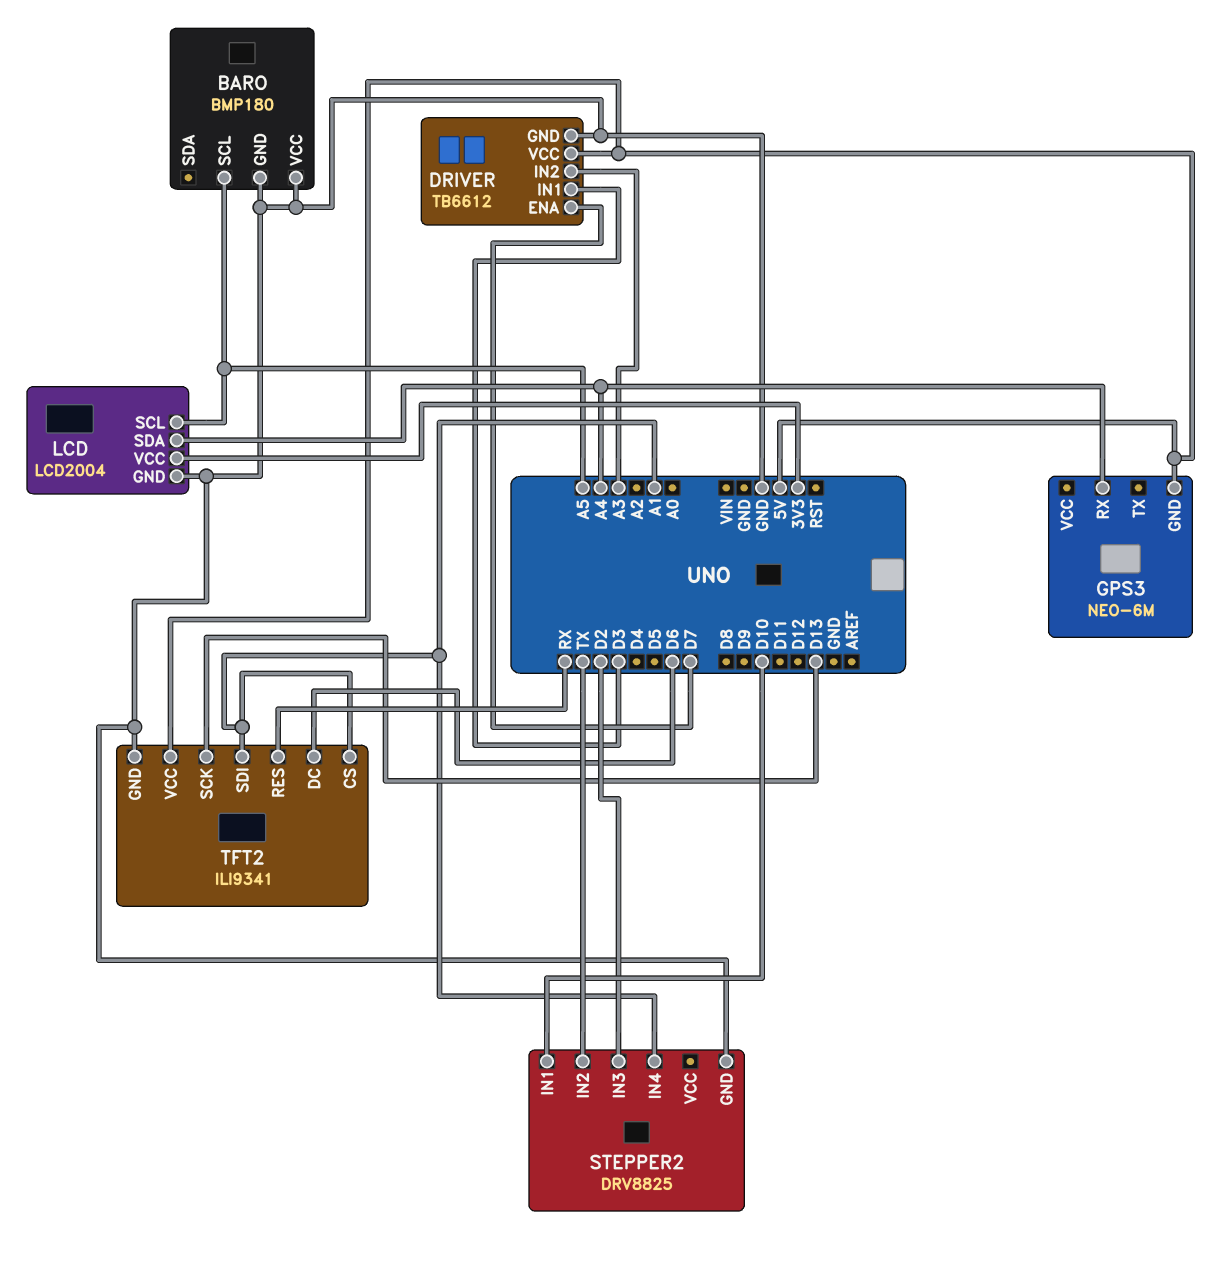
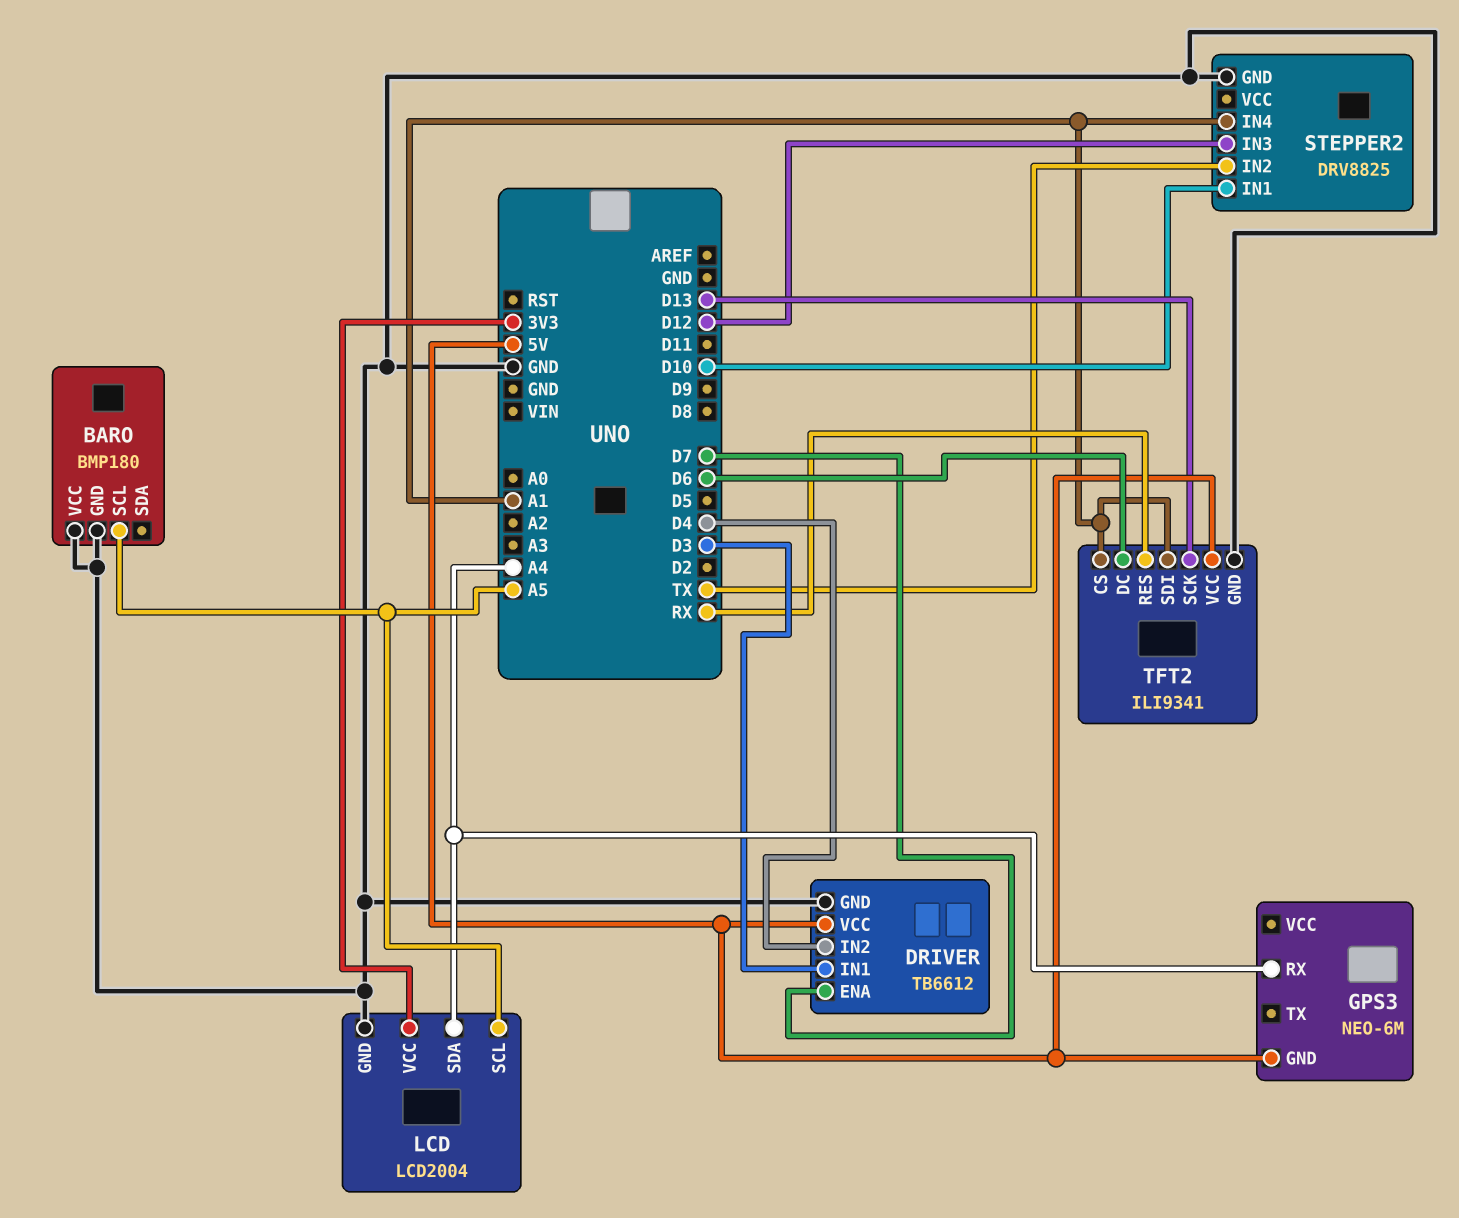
DRIVER pin IN2: A3 -> D4
STEPPER2 pin IN3: D2 -> D12

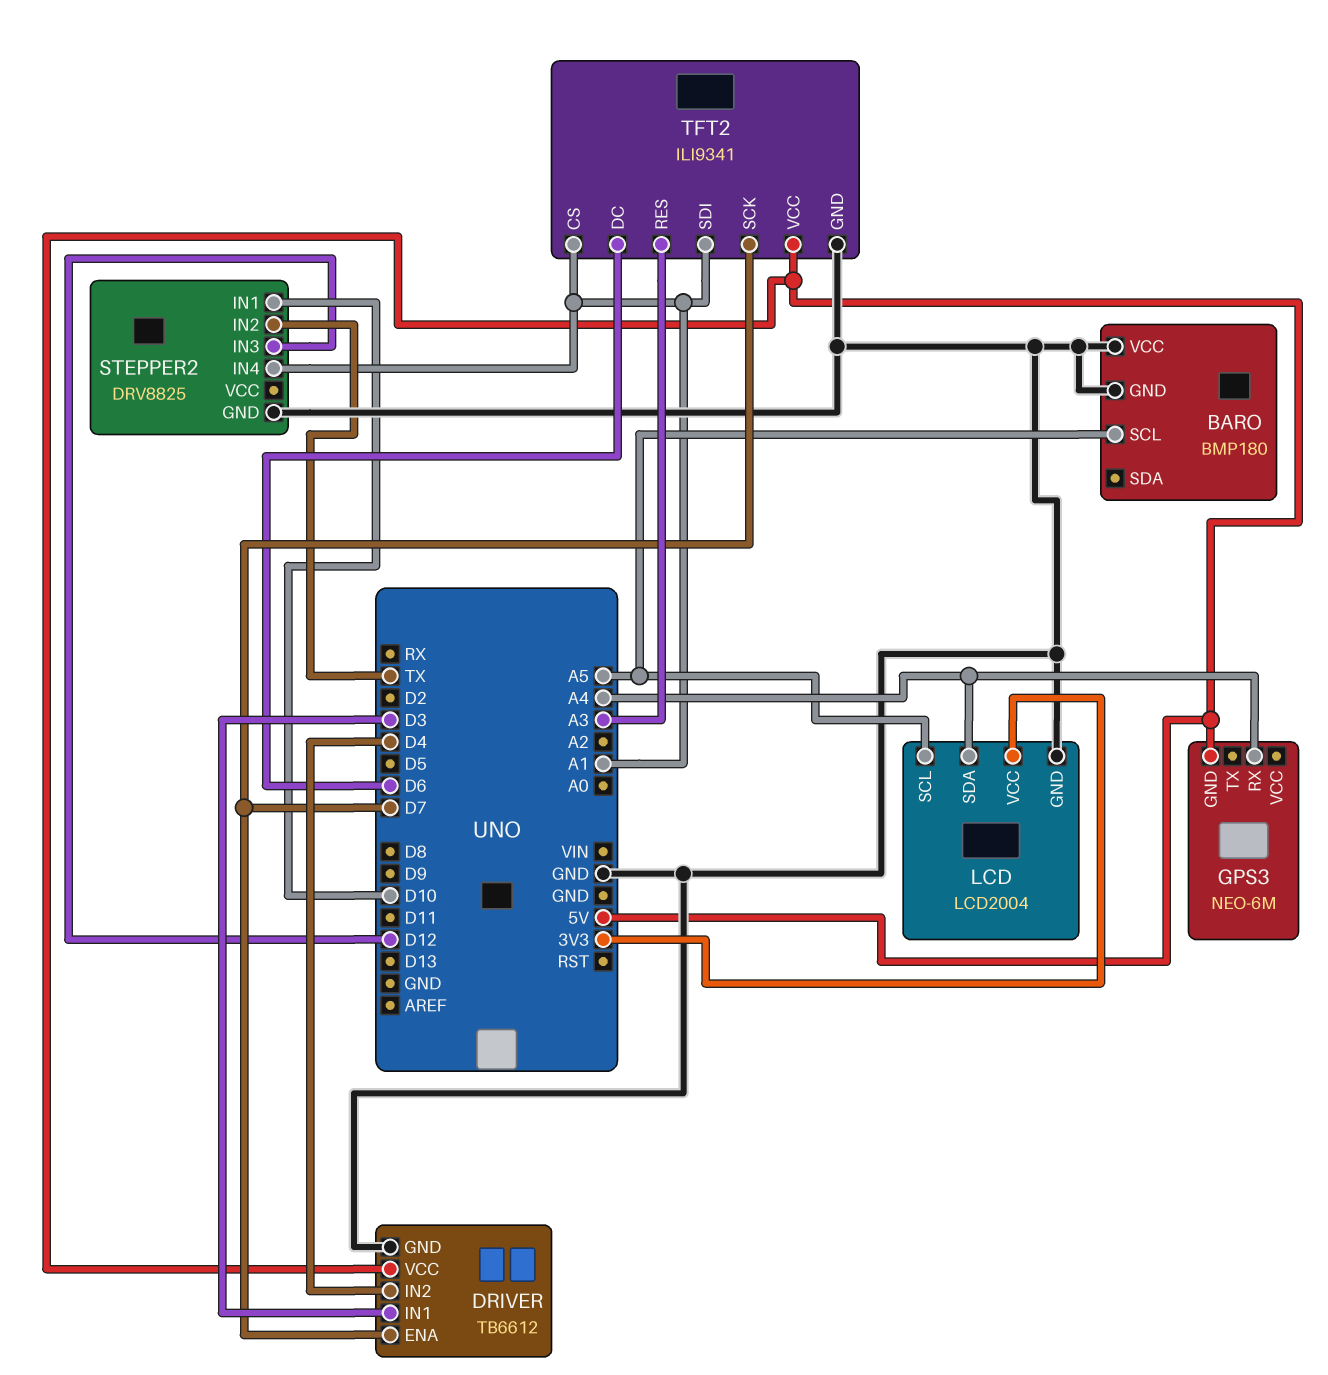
TFT2 pin RES: RX -> A3
TFT2 pin SCK: D13 -> D7

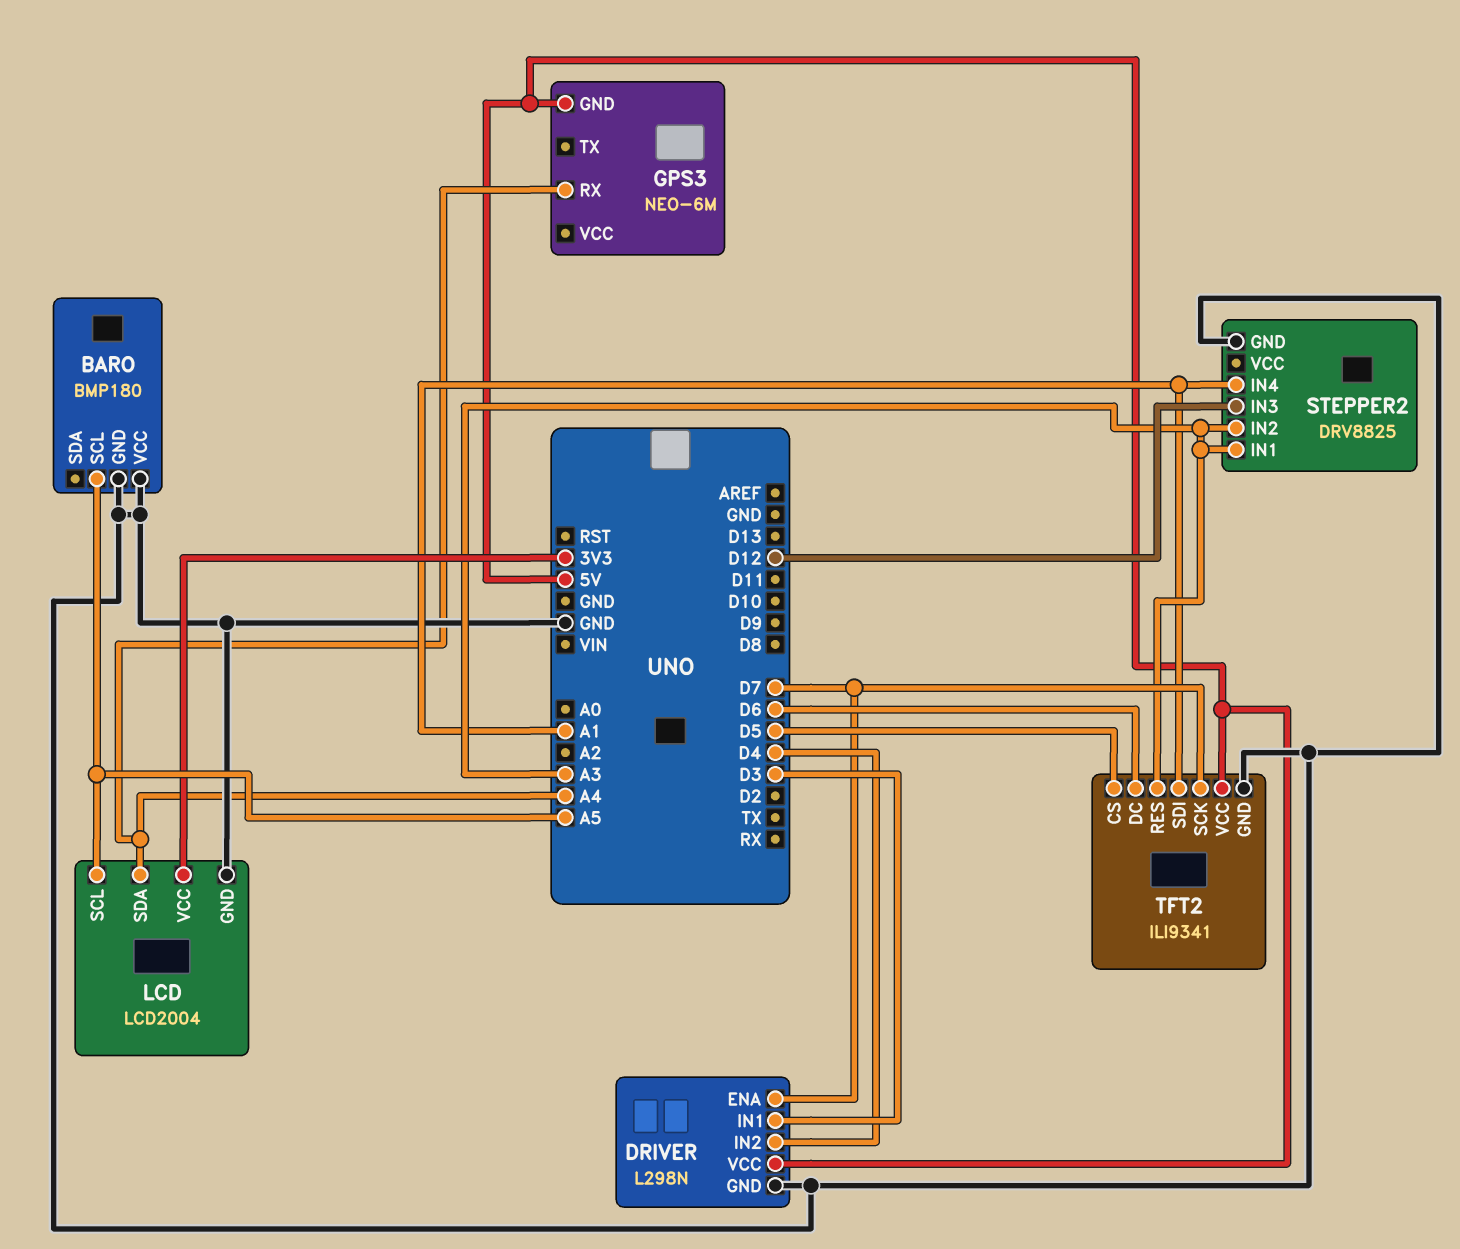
DRIVER: TB6612 -> L298N
STEPPER2 pin IN1: D10 -> A3
STEPPER2 pin IN2: TX -> A3
TFT2 pin CS: A1 -> D5

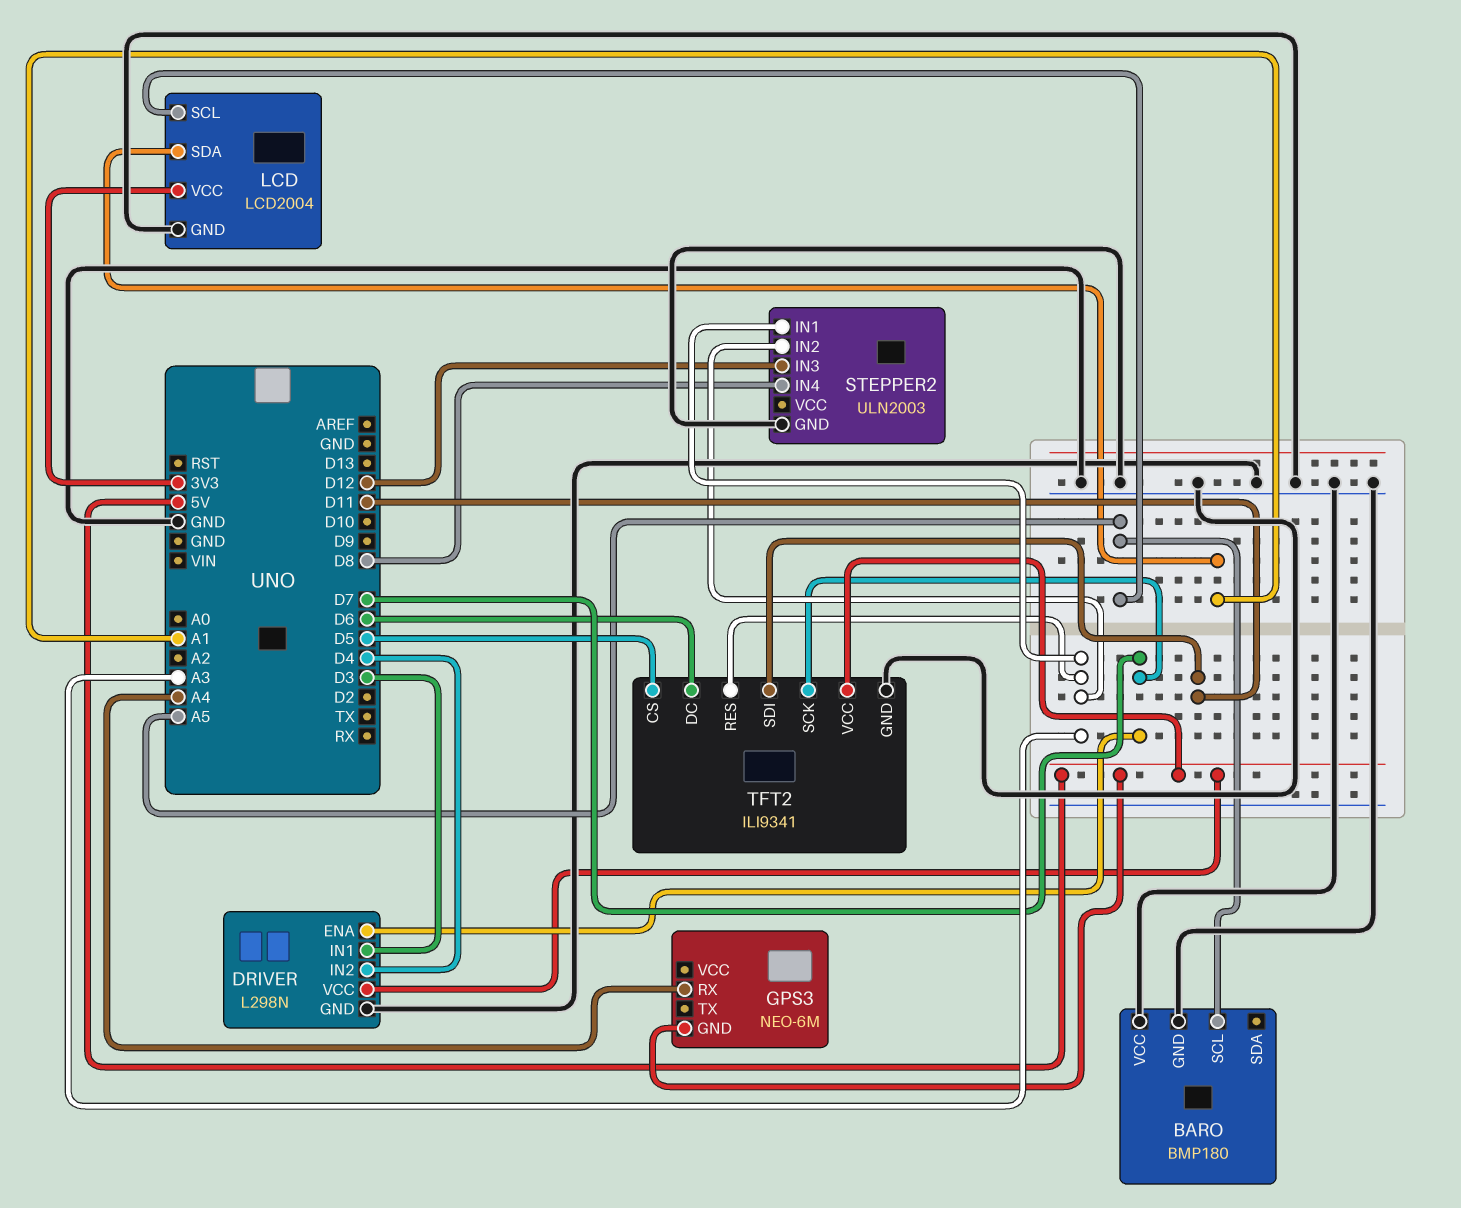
LCD pin SDA: A4 -> A1
STEPPER2: DRV8825 -> ULN2003
STEPPER2 pin IN4: A1 -> D8
TFT2 pin SDI: A1 -> D11

